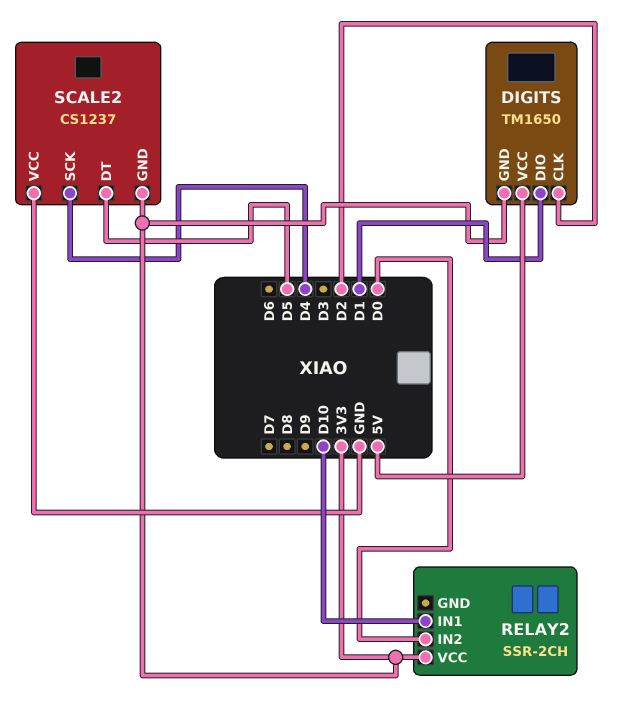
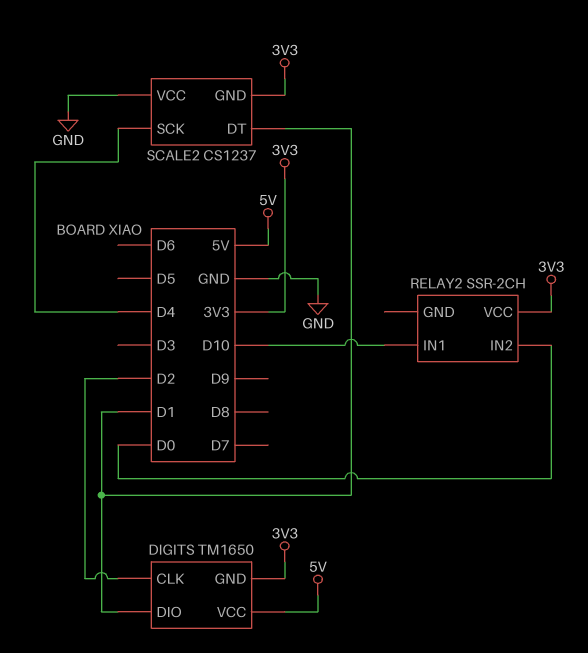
SCALE2 pin DT: D5 -> D1

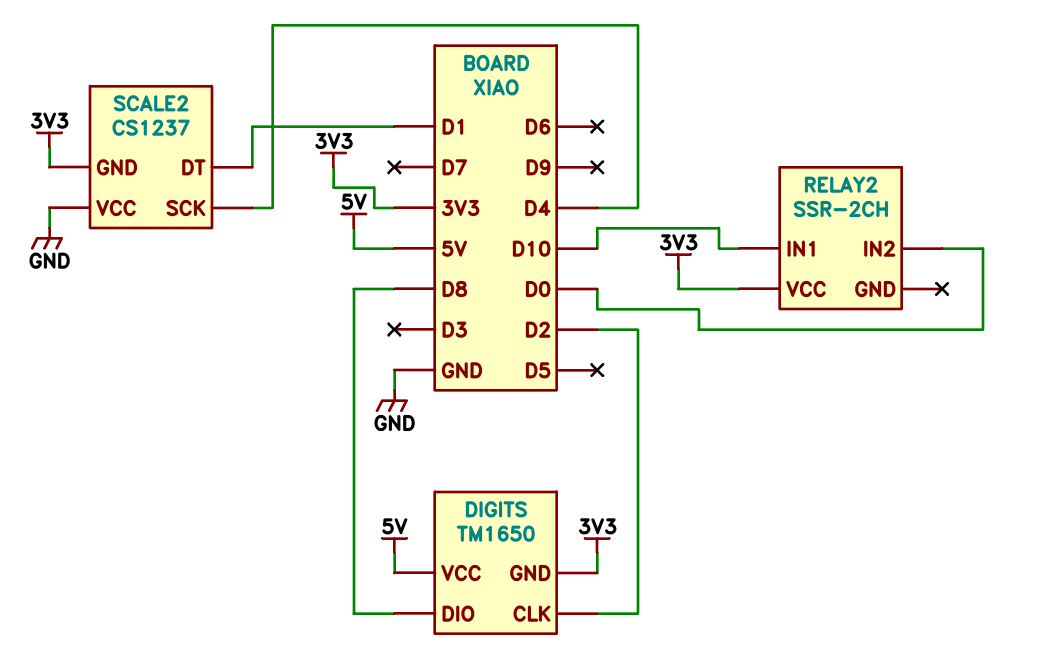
DIGITS pin DIO: D1 -> D8

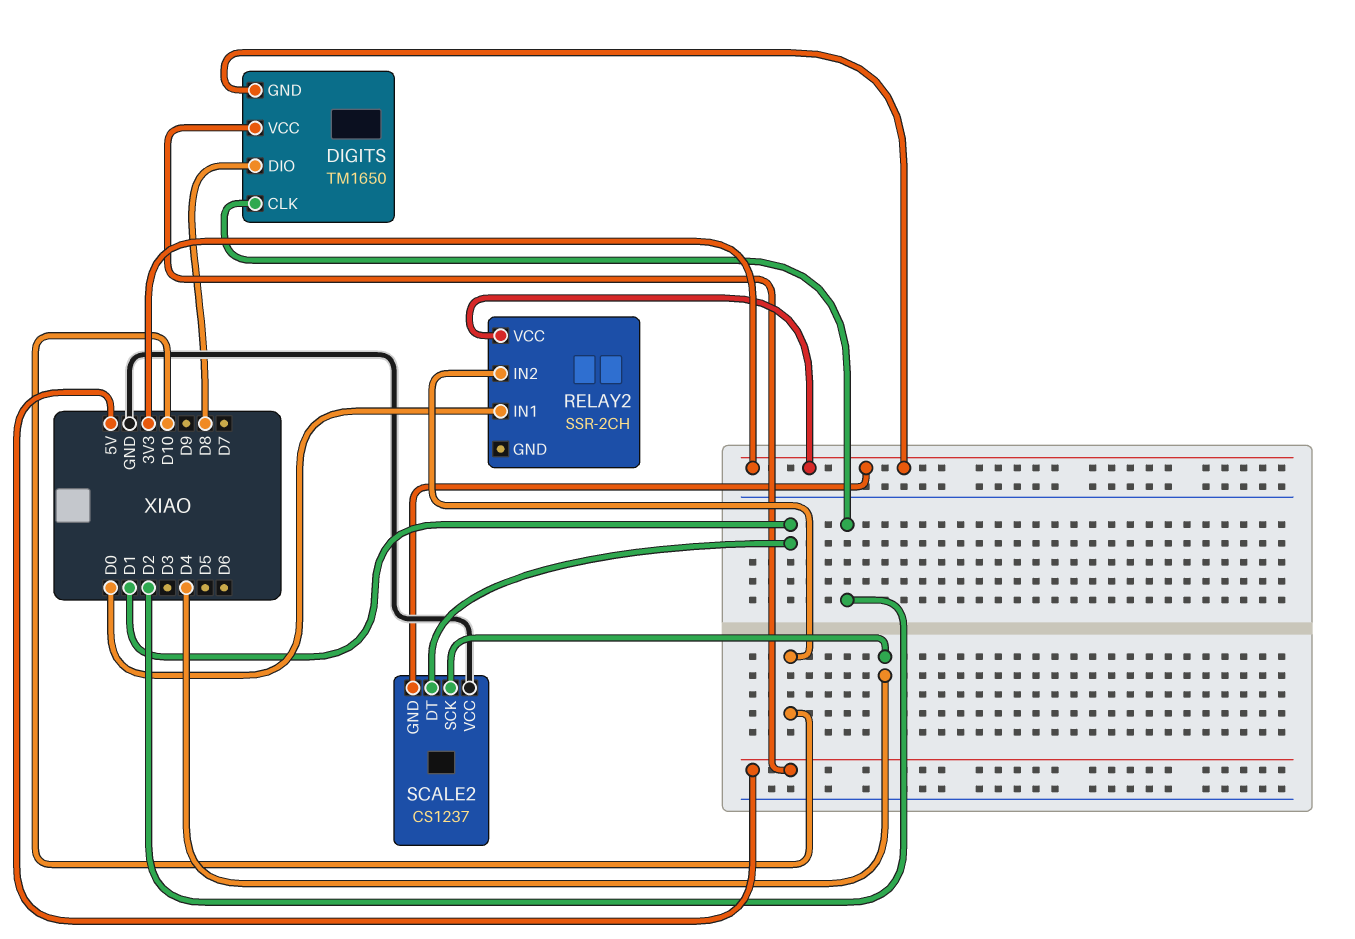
RELAY2 pin IN1: D10 -> D0
RELAY2 pin IN2: D0 -> D10

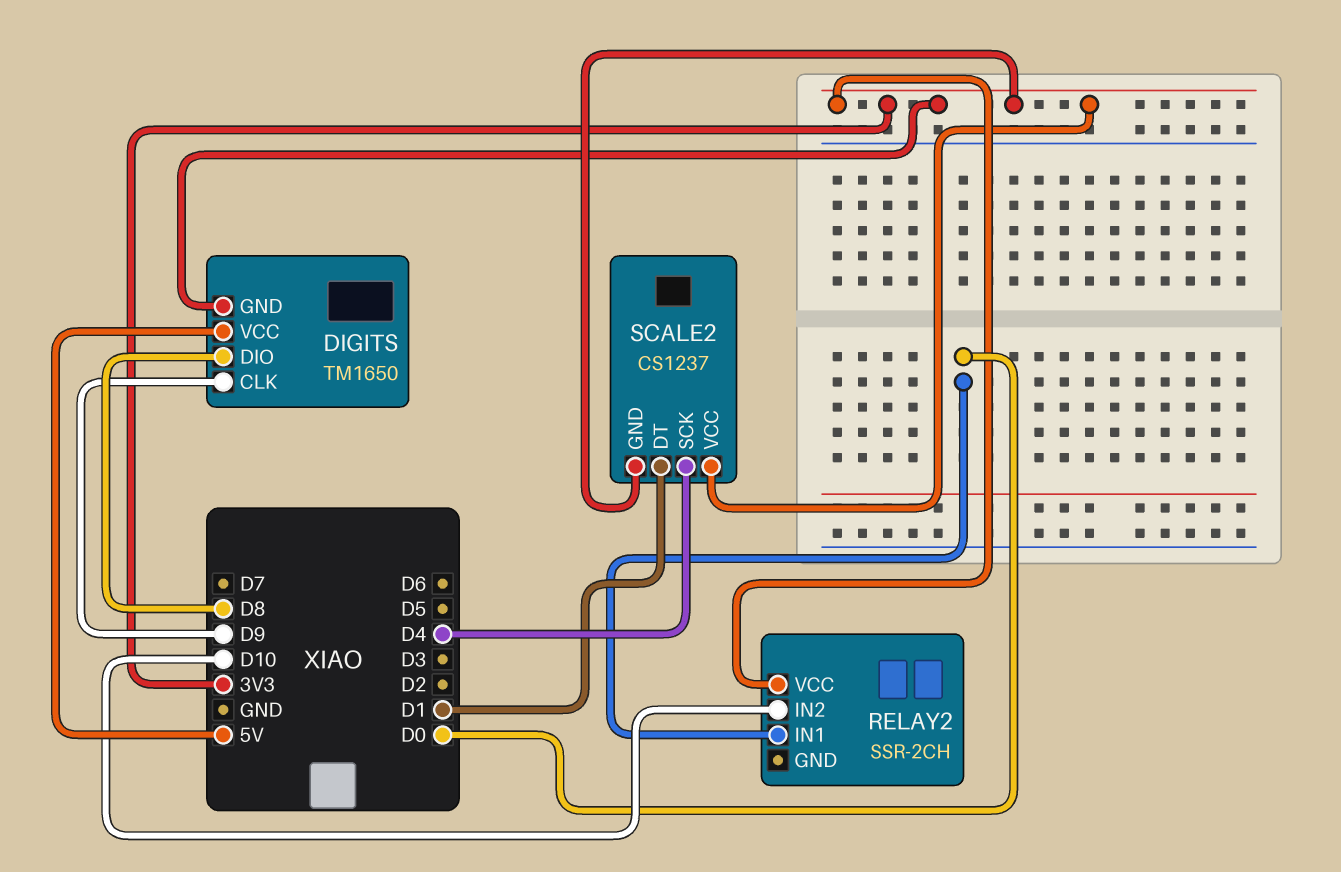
DIGITS pin CLK: D2 -> D9
SCALE2 pin VCC: GND -> 3V3

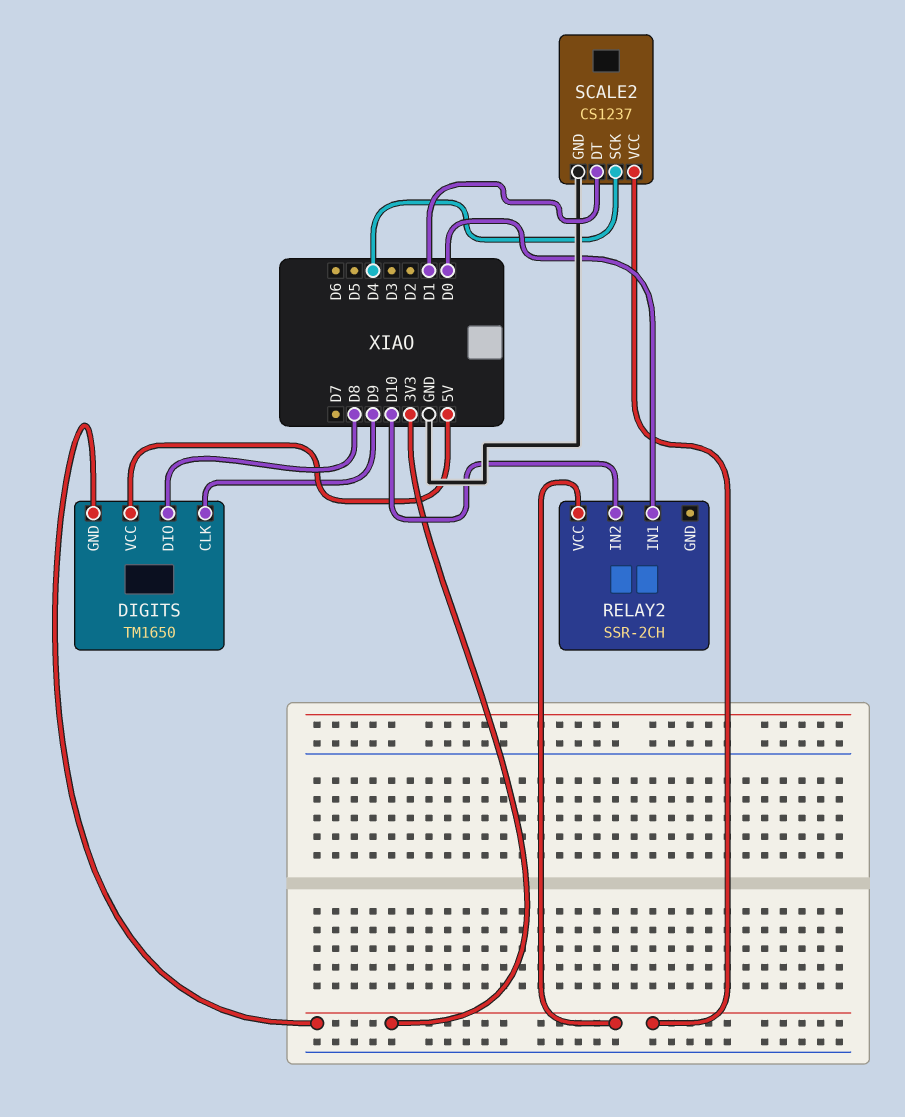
SCALE2 pin GND: 3V3 -> GND

